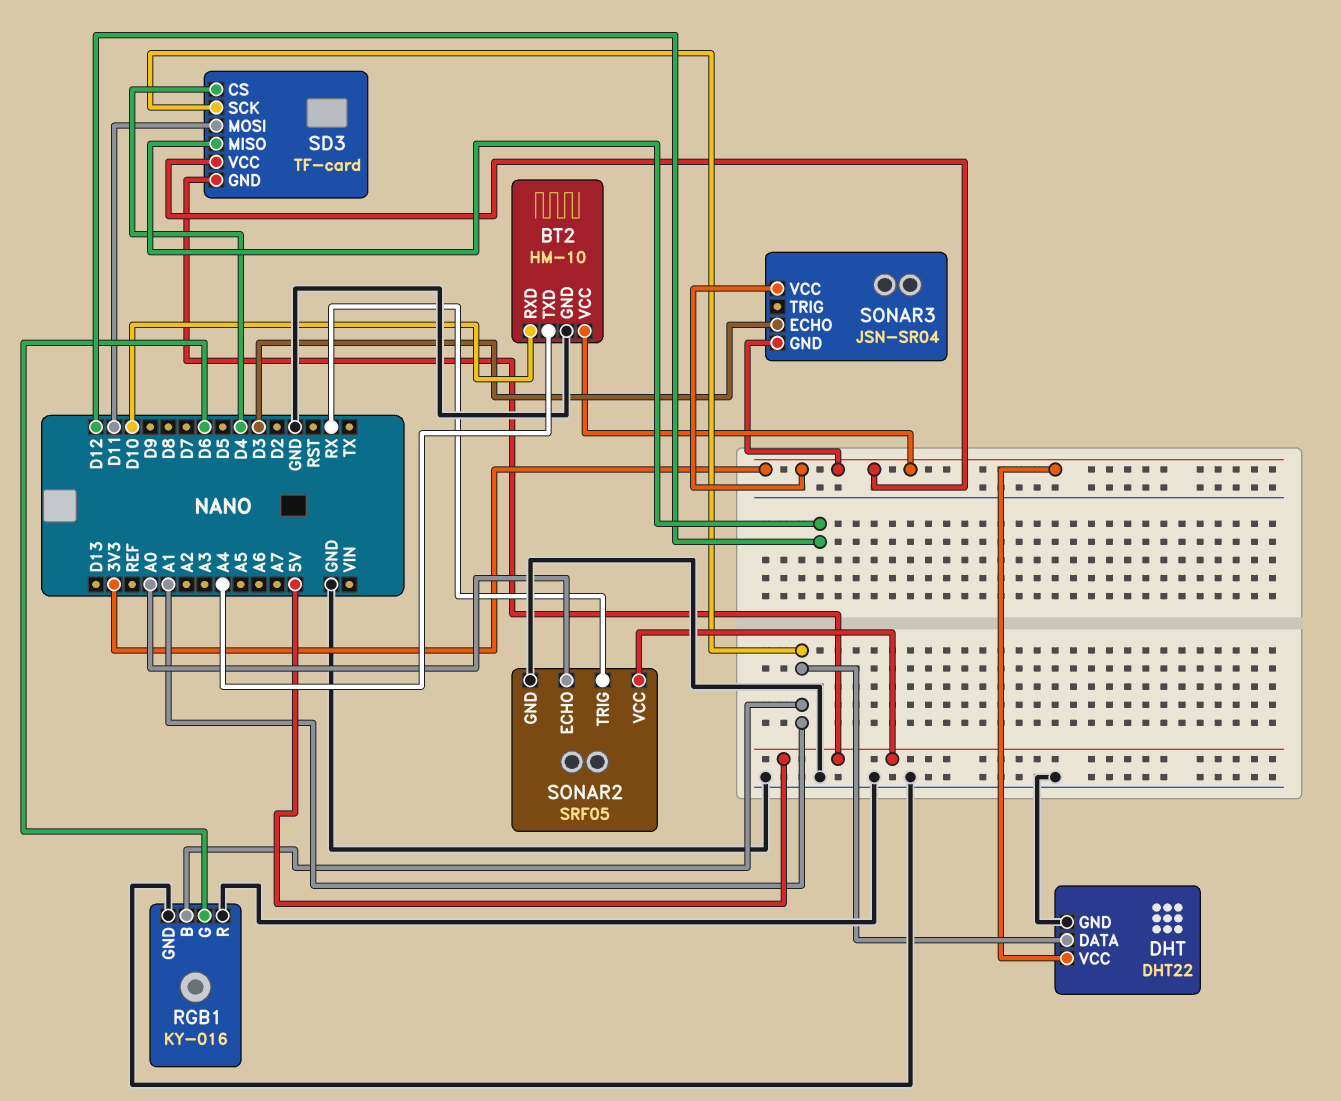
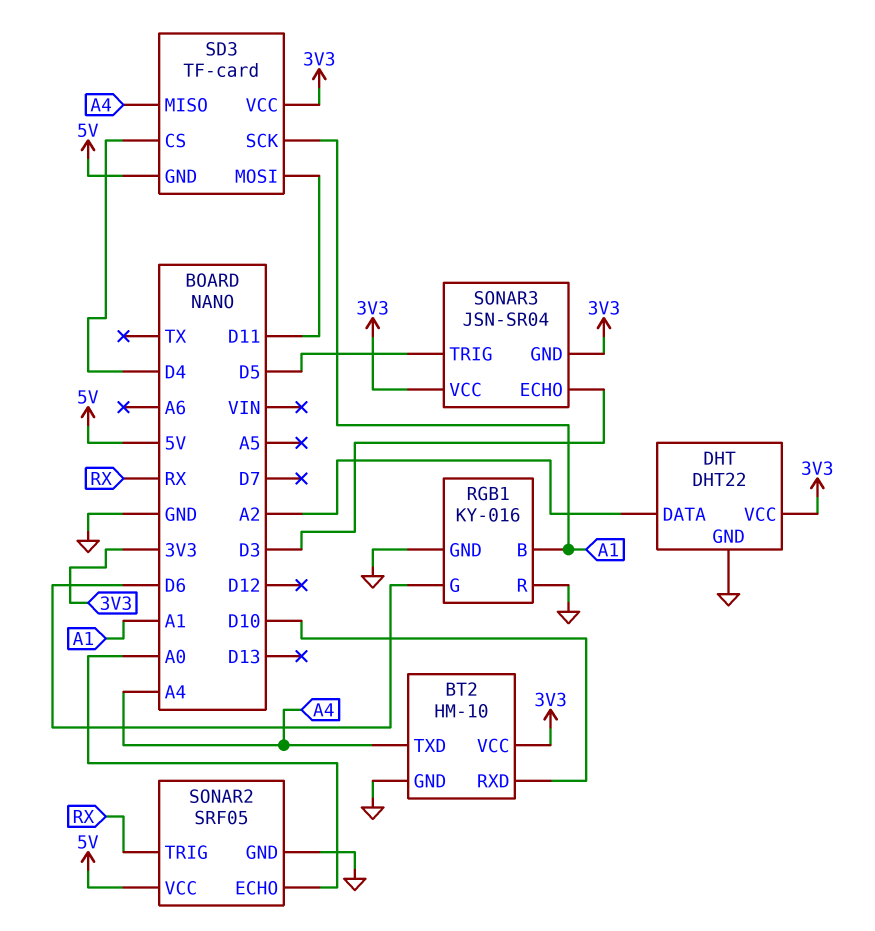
DHT pin DATA: A1 -> A2
SD3 pin MISO: D12 -> A4
SONAR3 pin TRIG: none -> D5

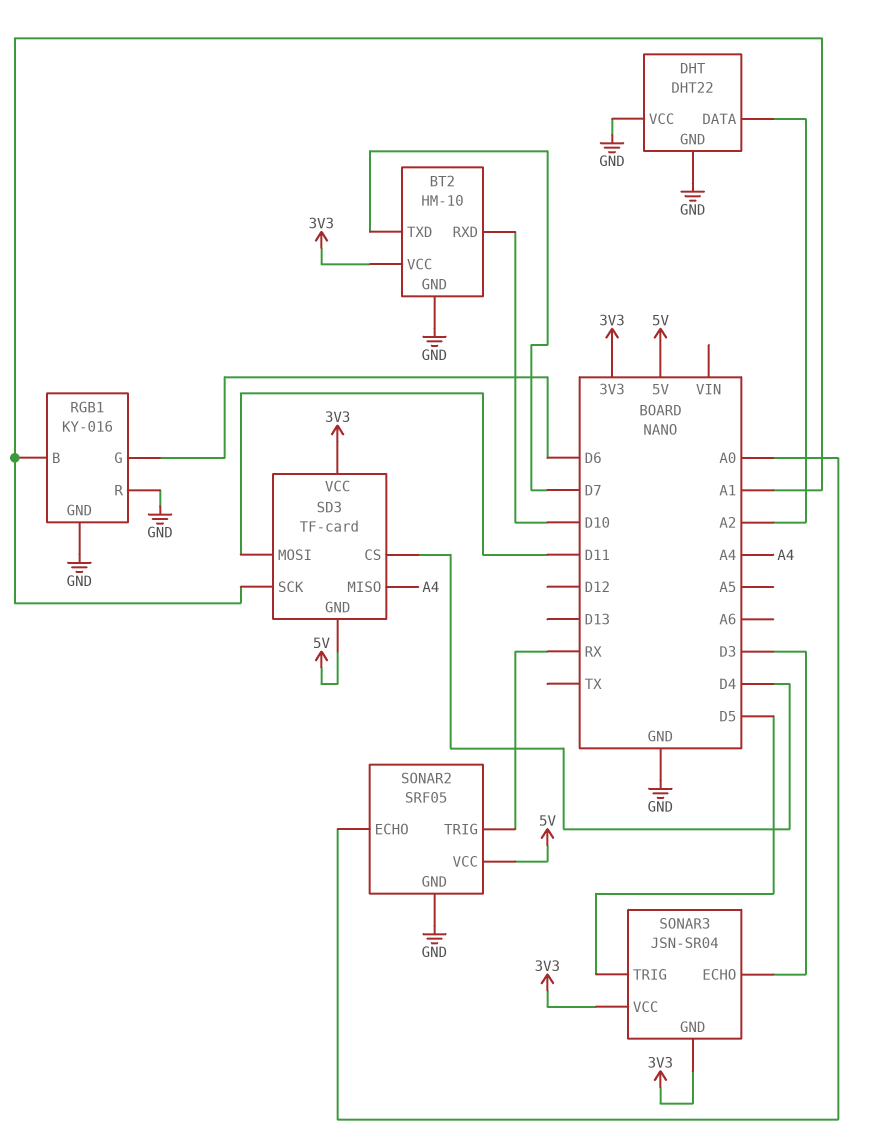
BT2 pin TXD: A4 -> D7
DHT pin VCC: 3V3 -> GND

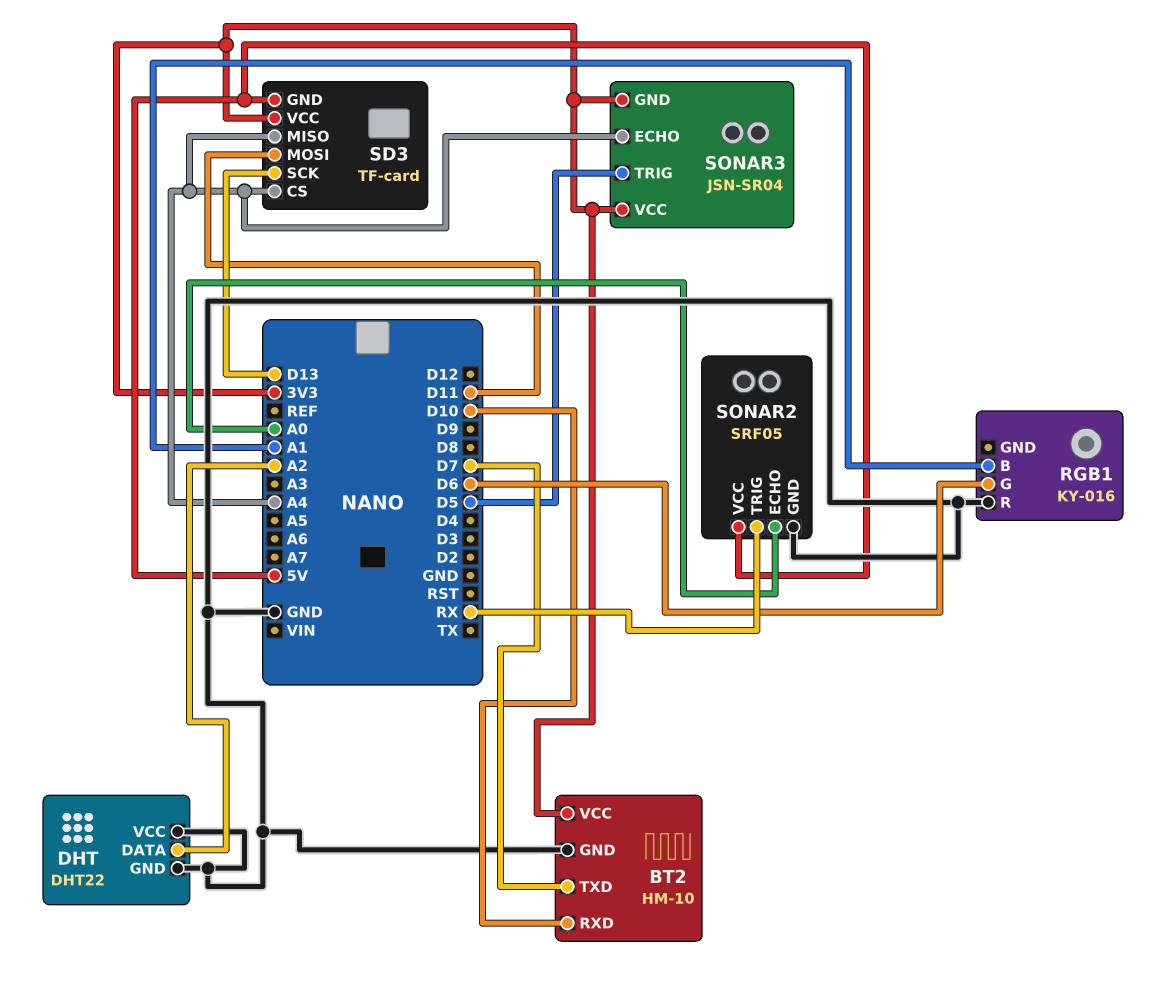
RGB1 pin GND: GND -> none
SD3 pin CS: D4 -> A4
SD3 pin SCK: A1 -> D13
SONAR3 pin ECHO: D3 -> A4

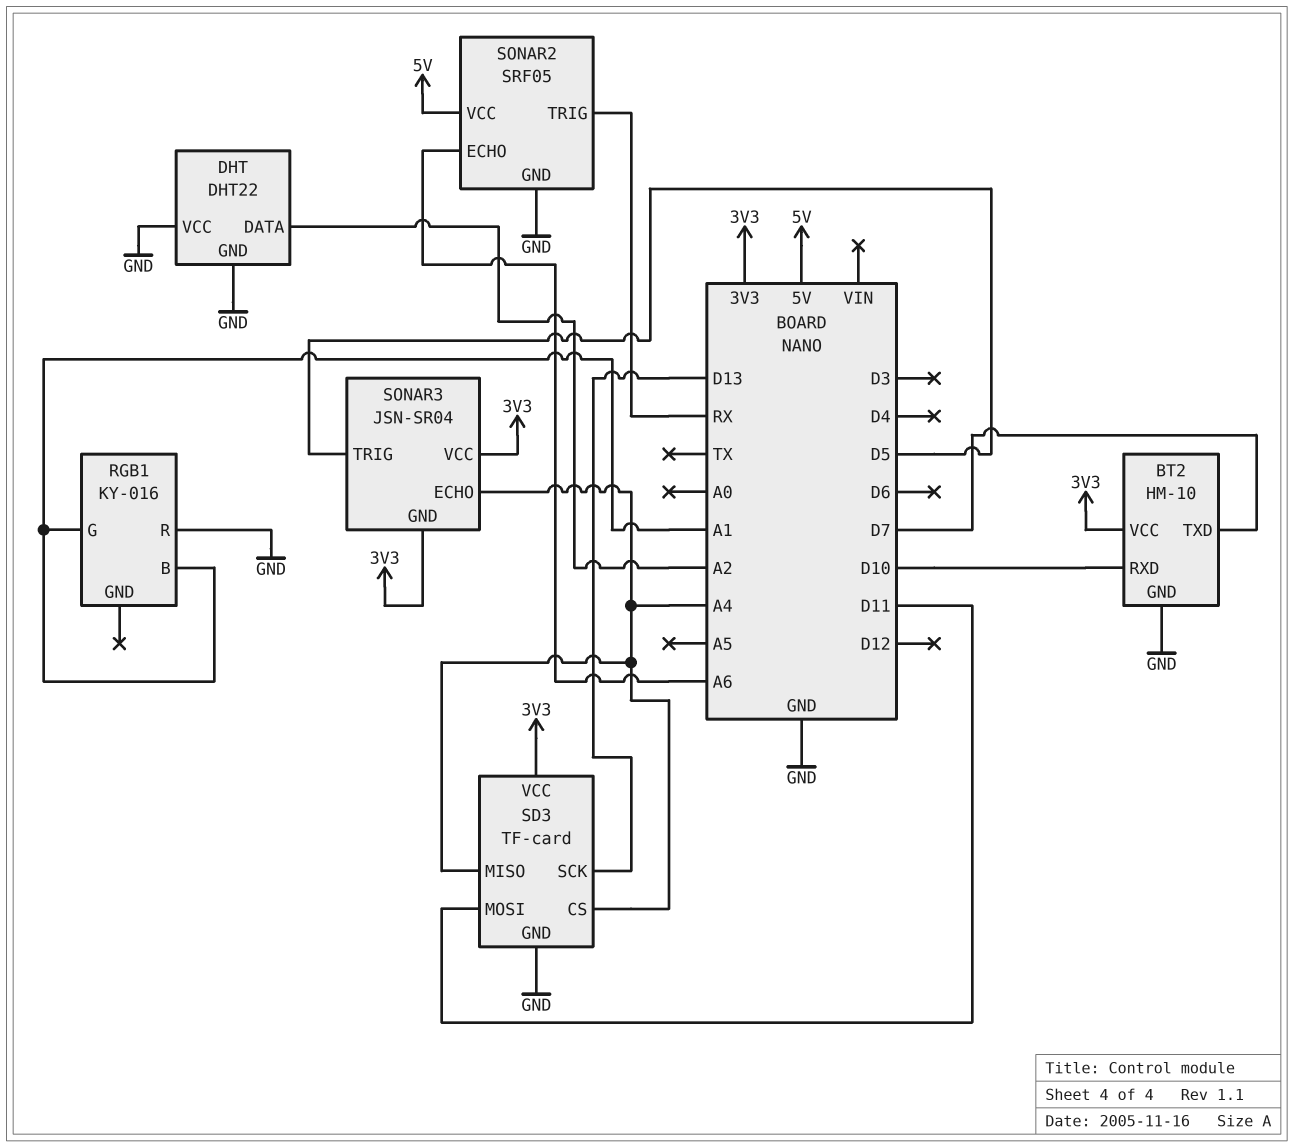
RGB1 pin G: D6 -> A1
SD3 pin GND: 5V -> GND
SONAR2 pin ECHO: A0 -> A6

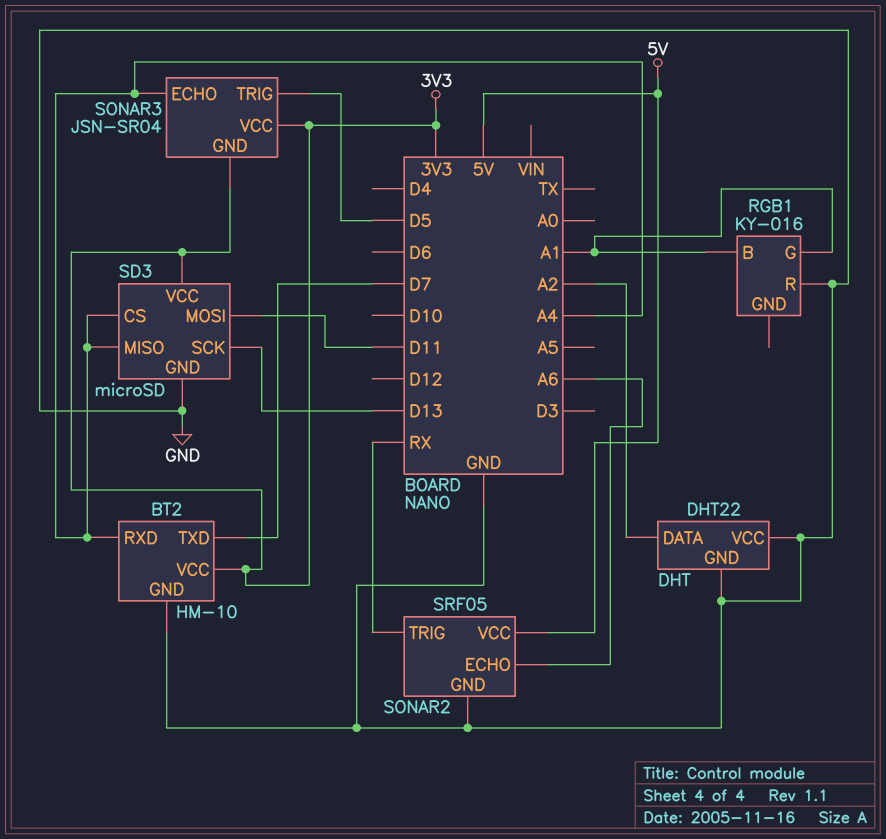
BT2 pin RXD: D10 -> A4
SD3: TF-card -> microSD

